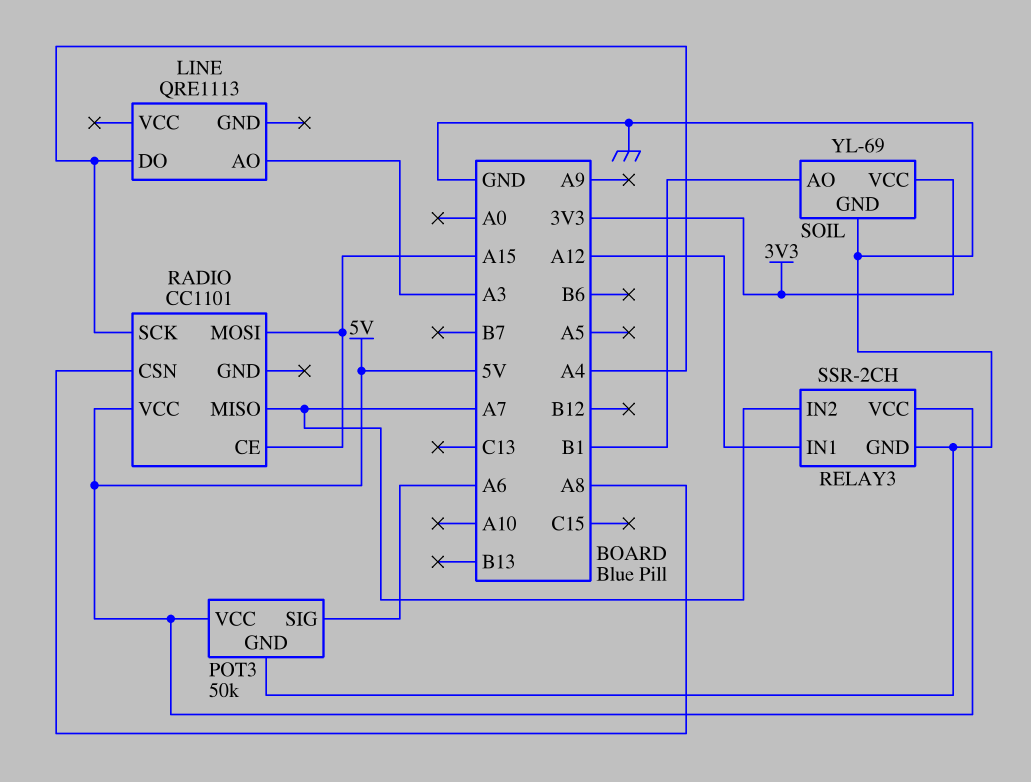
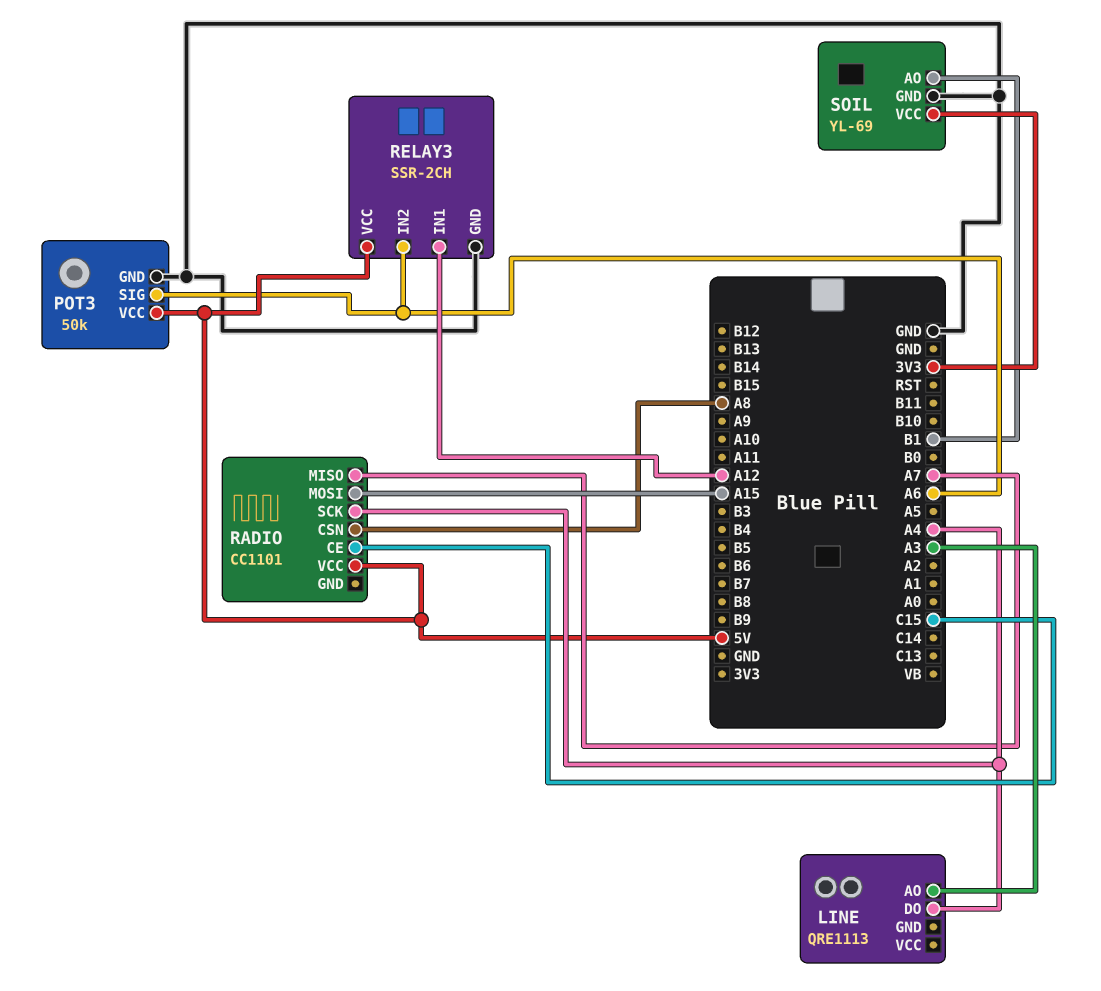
RADIO pin CE: A15 -> C15
RELAY3 pin IN2: A7 -> A6

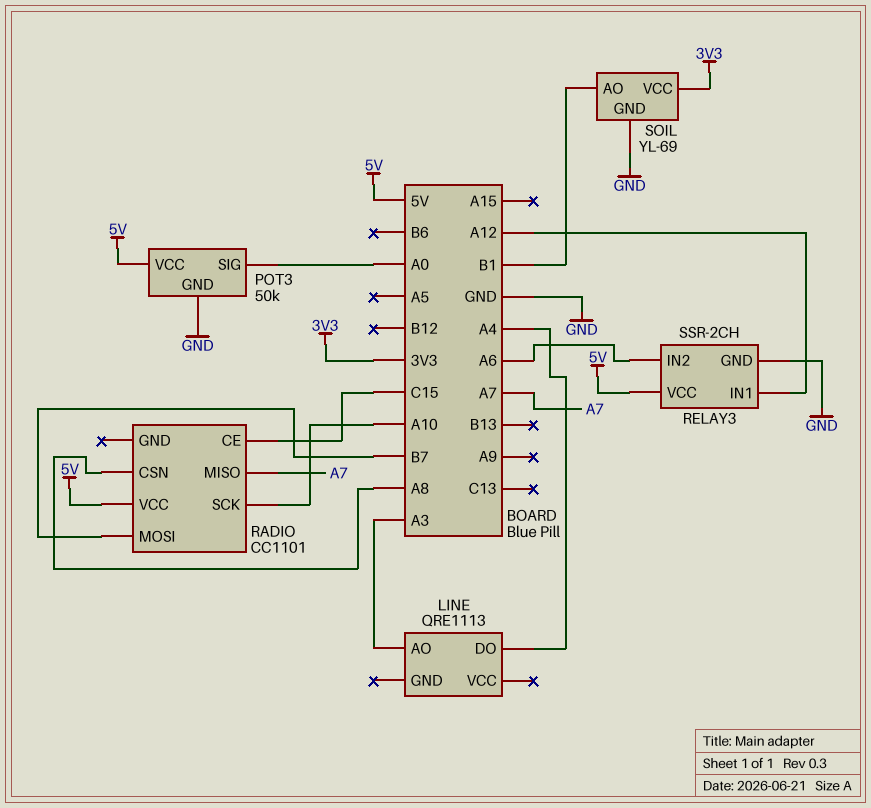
POT3 pin SIG: A6 -> A0
RADIO pin MOSI: A15 -> B7
RADIO pin SCK: A4 -> A10

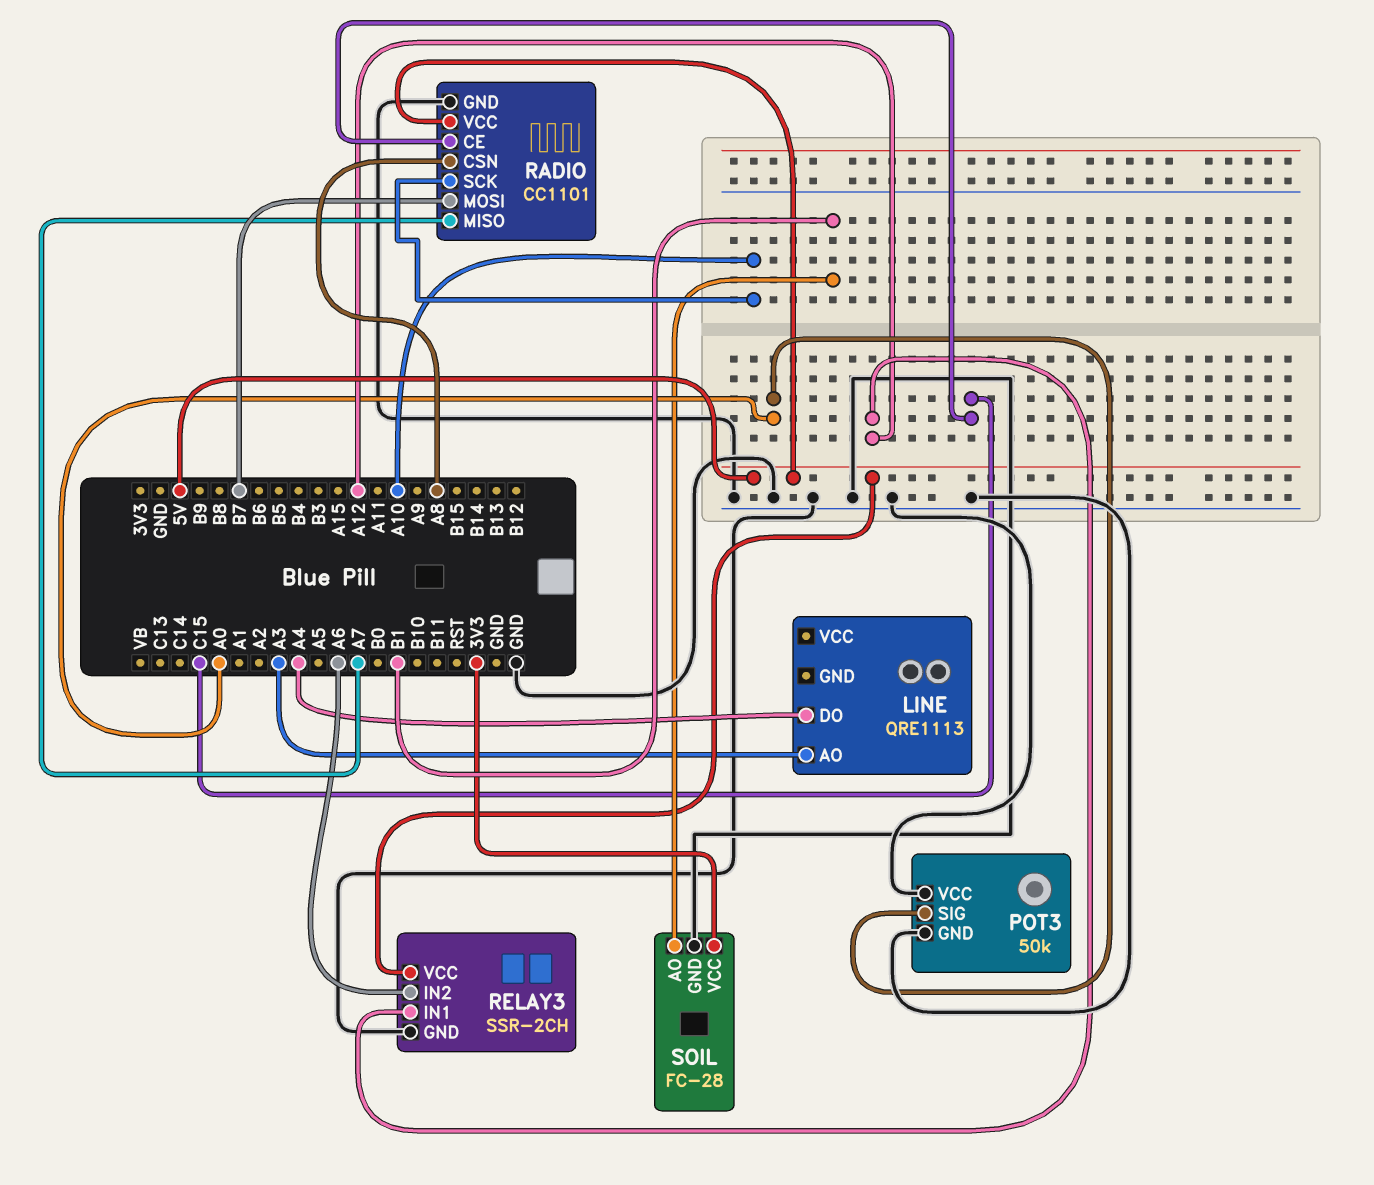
POT3 pin VCC: 5V -> GND
RADIO pin GND: none -> GND
SOIL: YL-69 -> FC-28

